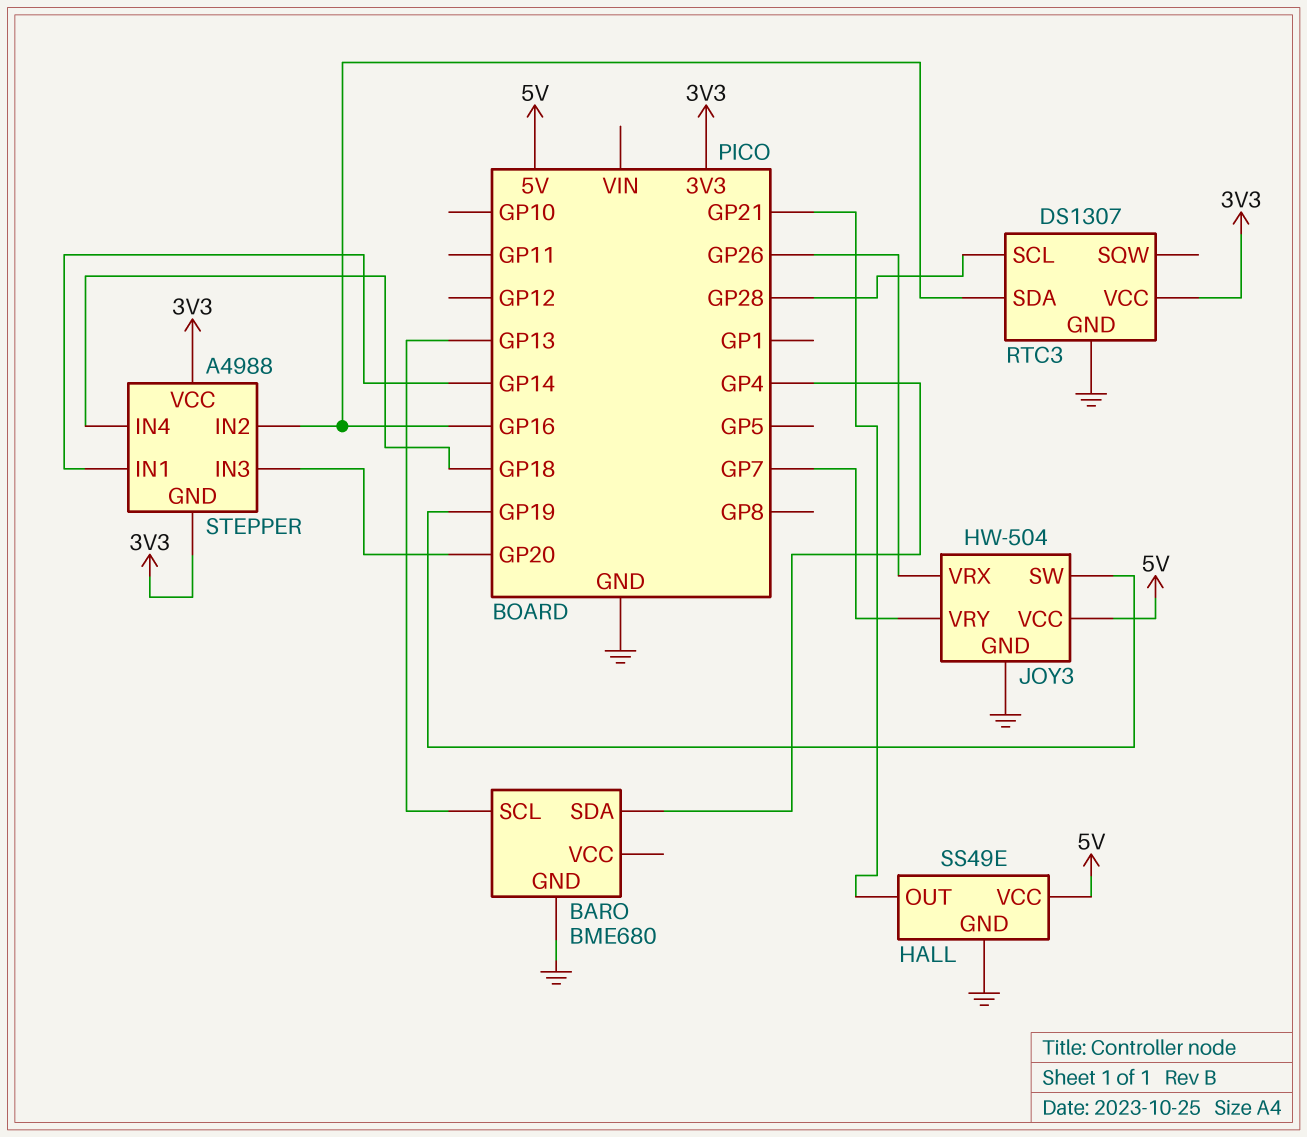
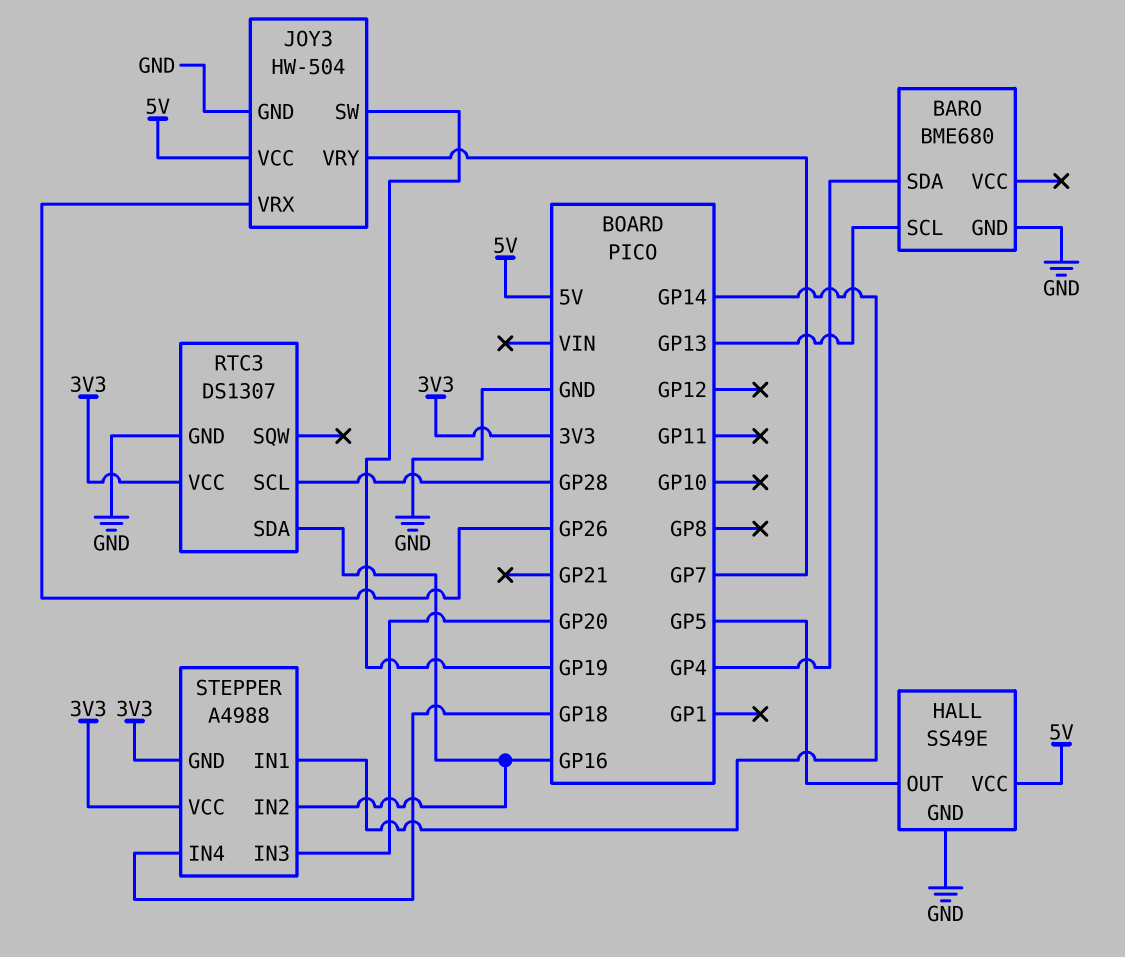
HALL pin OUT: GP21 -> GP5

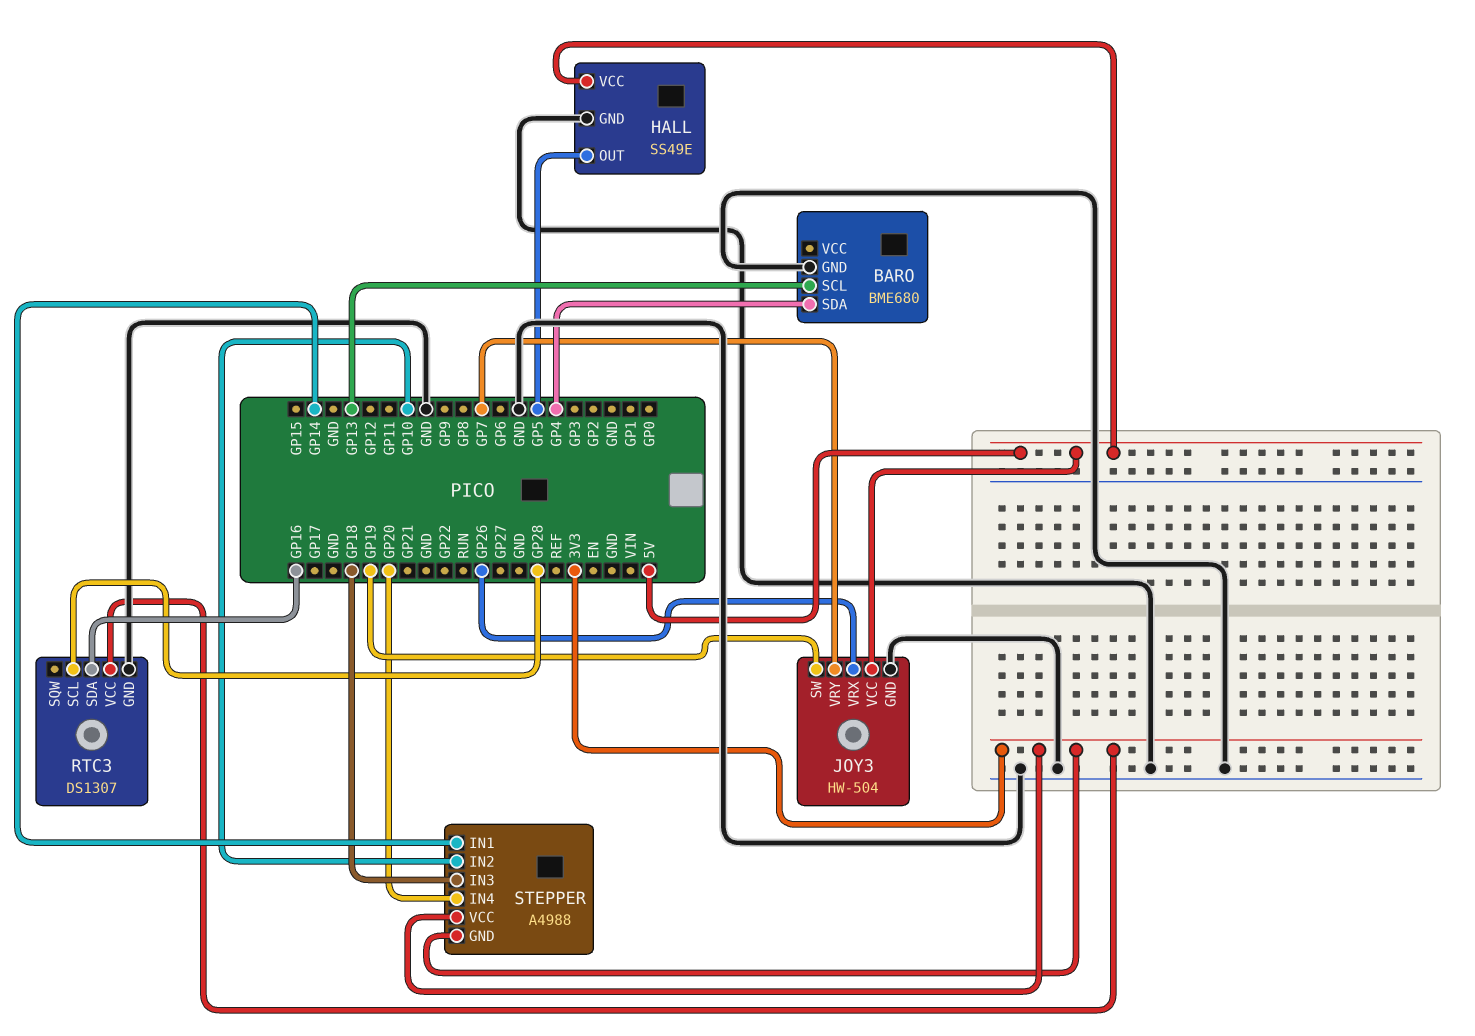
STEPPER pin IN2: GP16 -> GP10
STEPPER pin IN3: GP20 -> GP18
STEPPER pin IN4: GP18 -> GP20

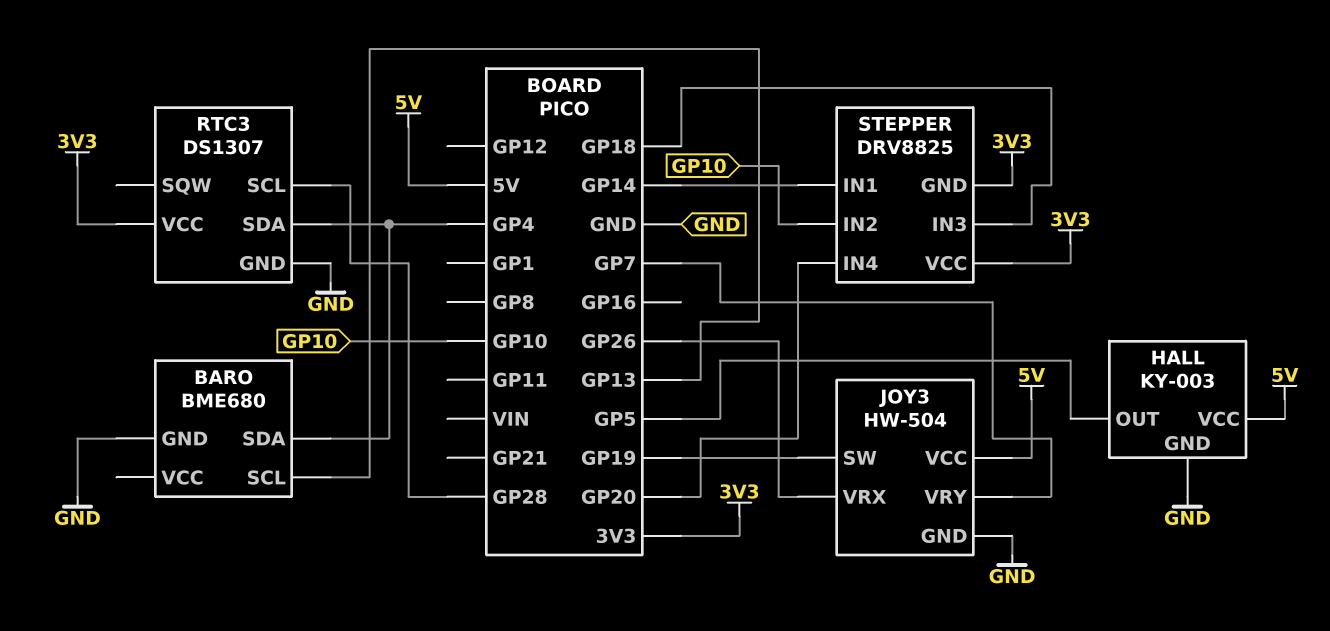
HALL: SS49E -> KY-003
RTC3 pin SDA: GP16 -> GP4
STEPPER: A4988 -> DRV8825

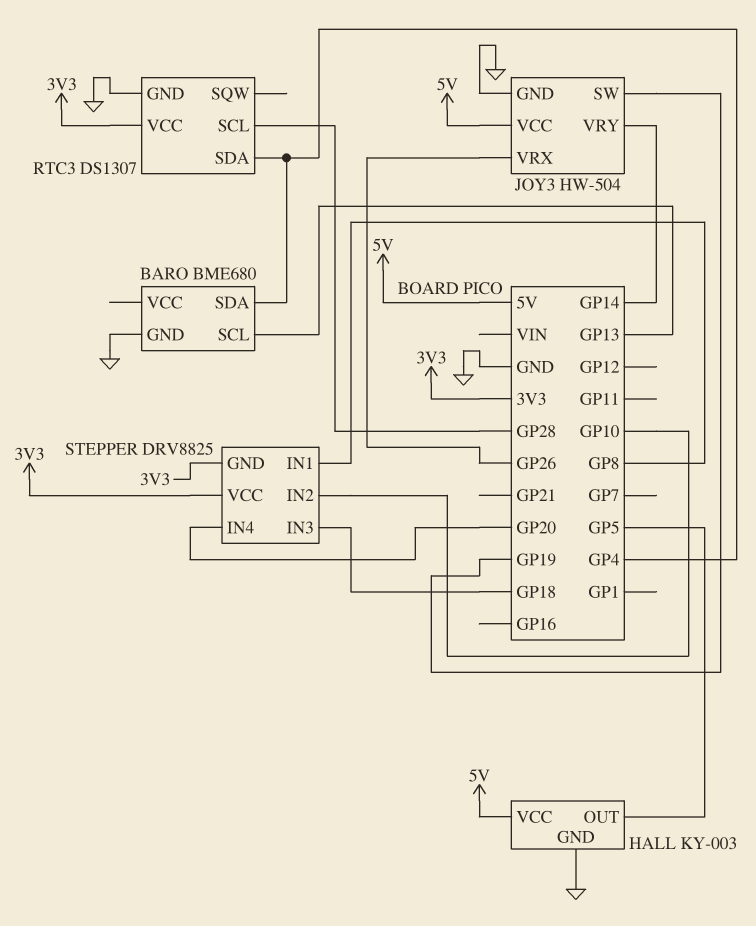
JOY3 pin VRY: GP7 -> GP14
STEPPER pin IN1: GP14 -> GP8

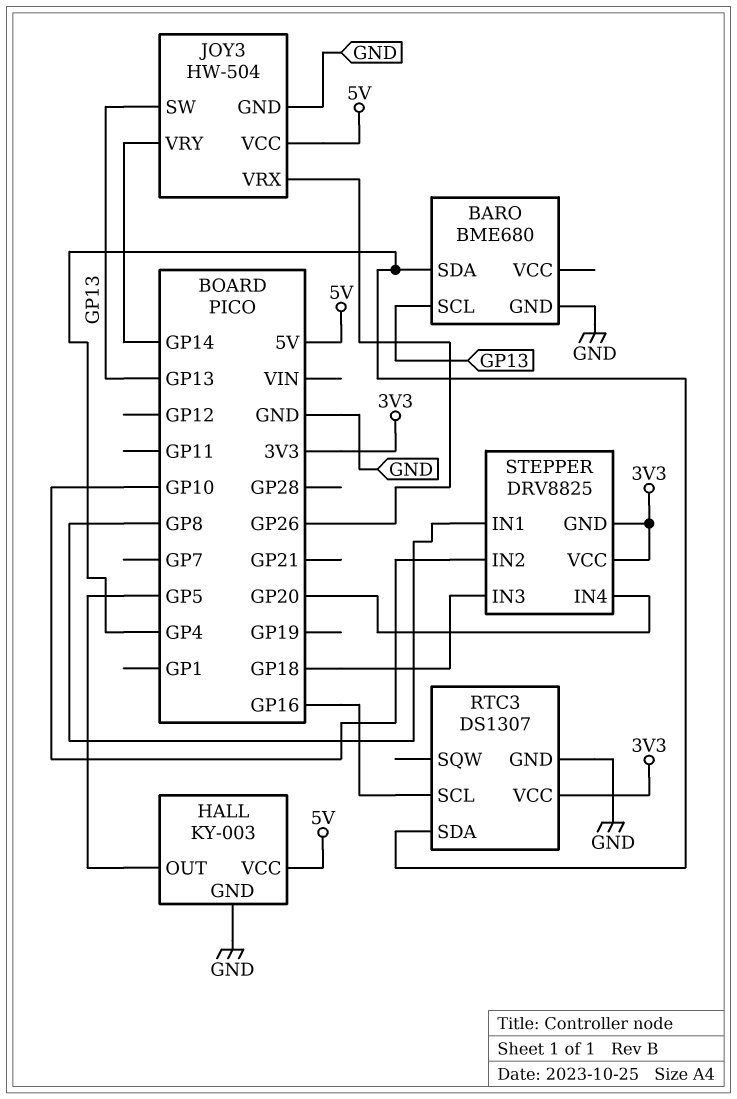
JOY3 pin SW: GP19 -> GP13
RTC3 pin SCL: GP28 -> GP16

